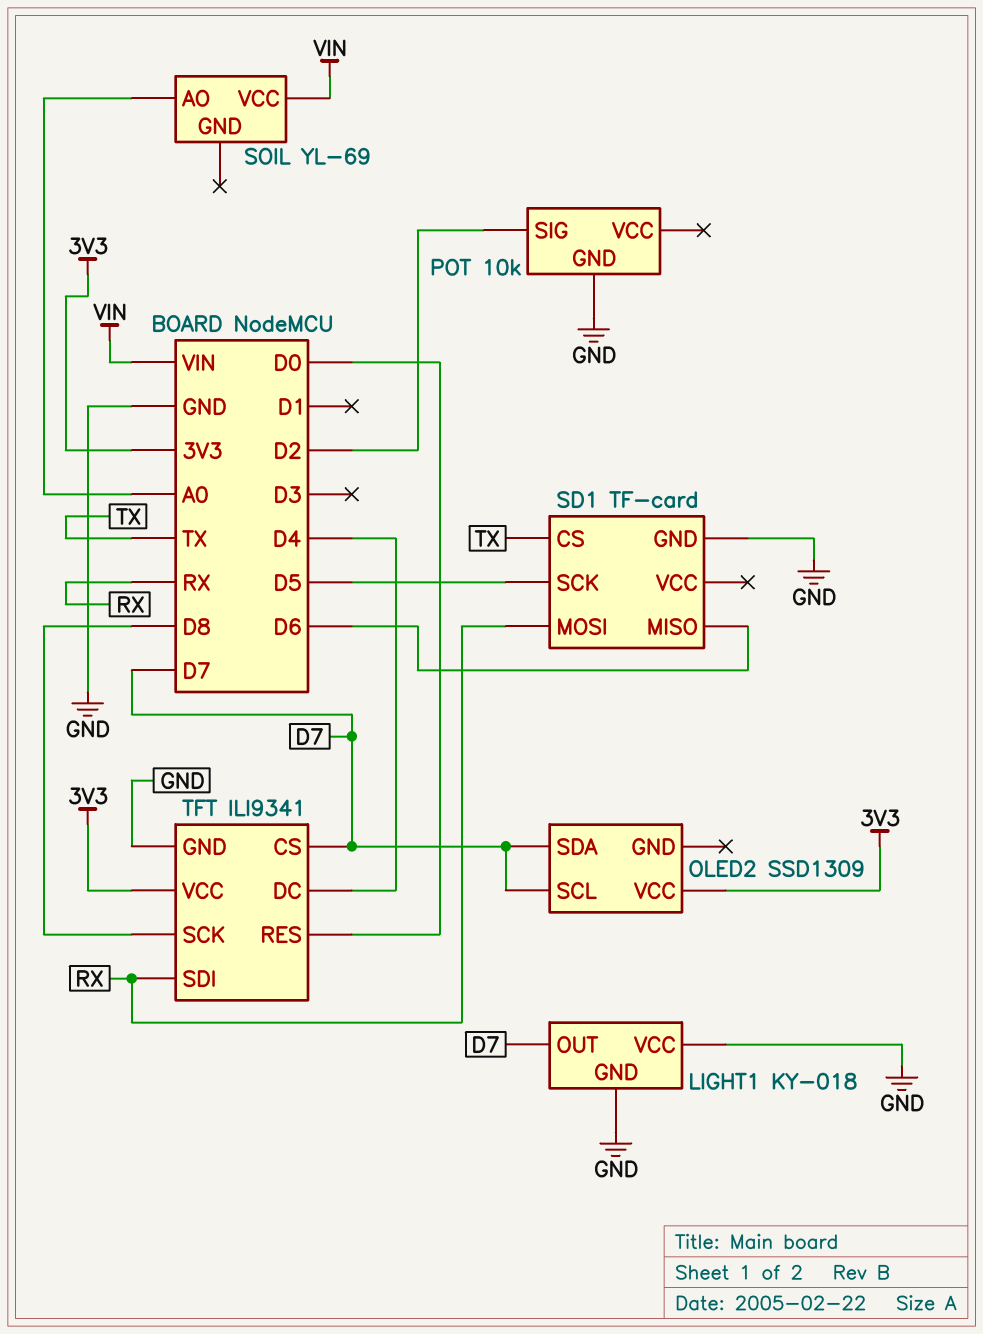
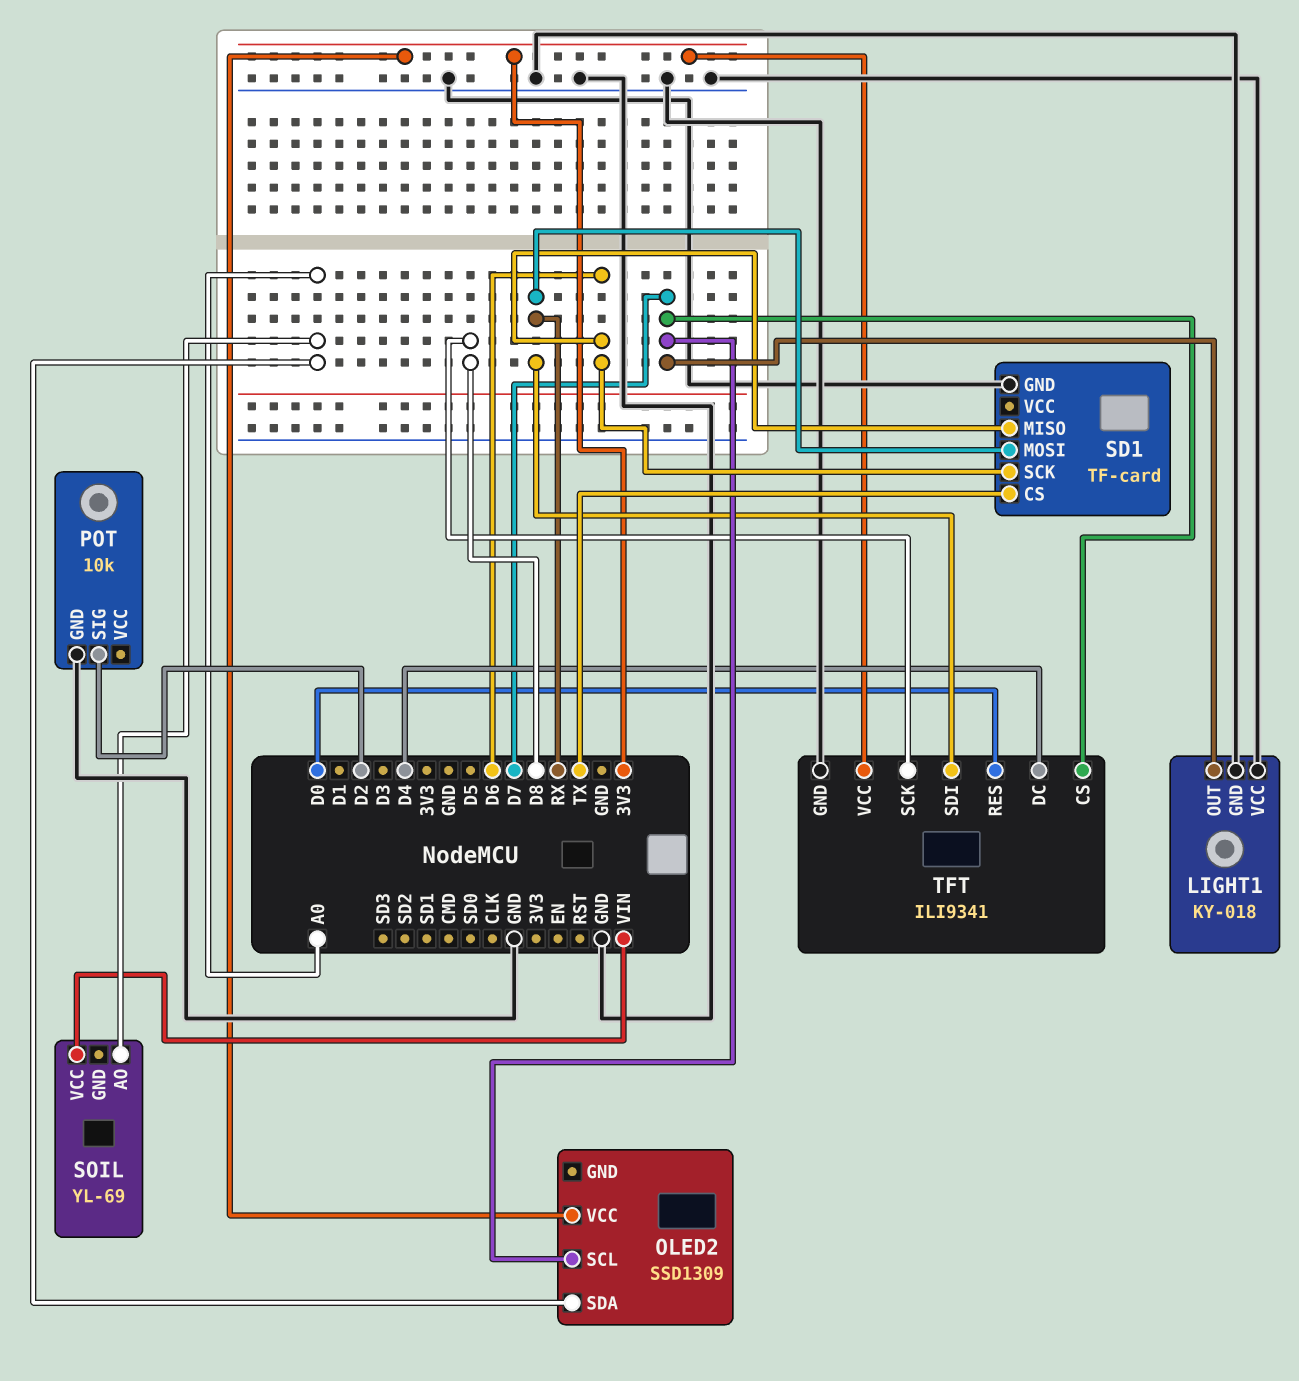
OLED2 pin SDA: D7 -> A0
SD1 pin SCK: D5 -> D6

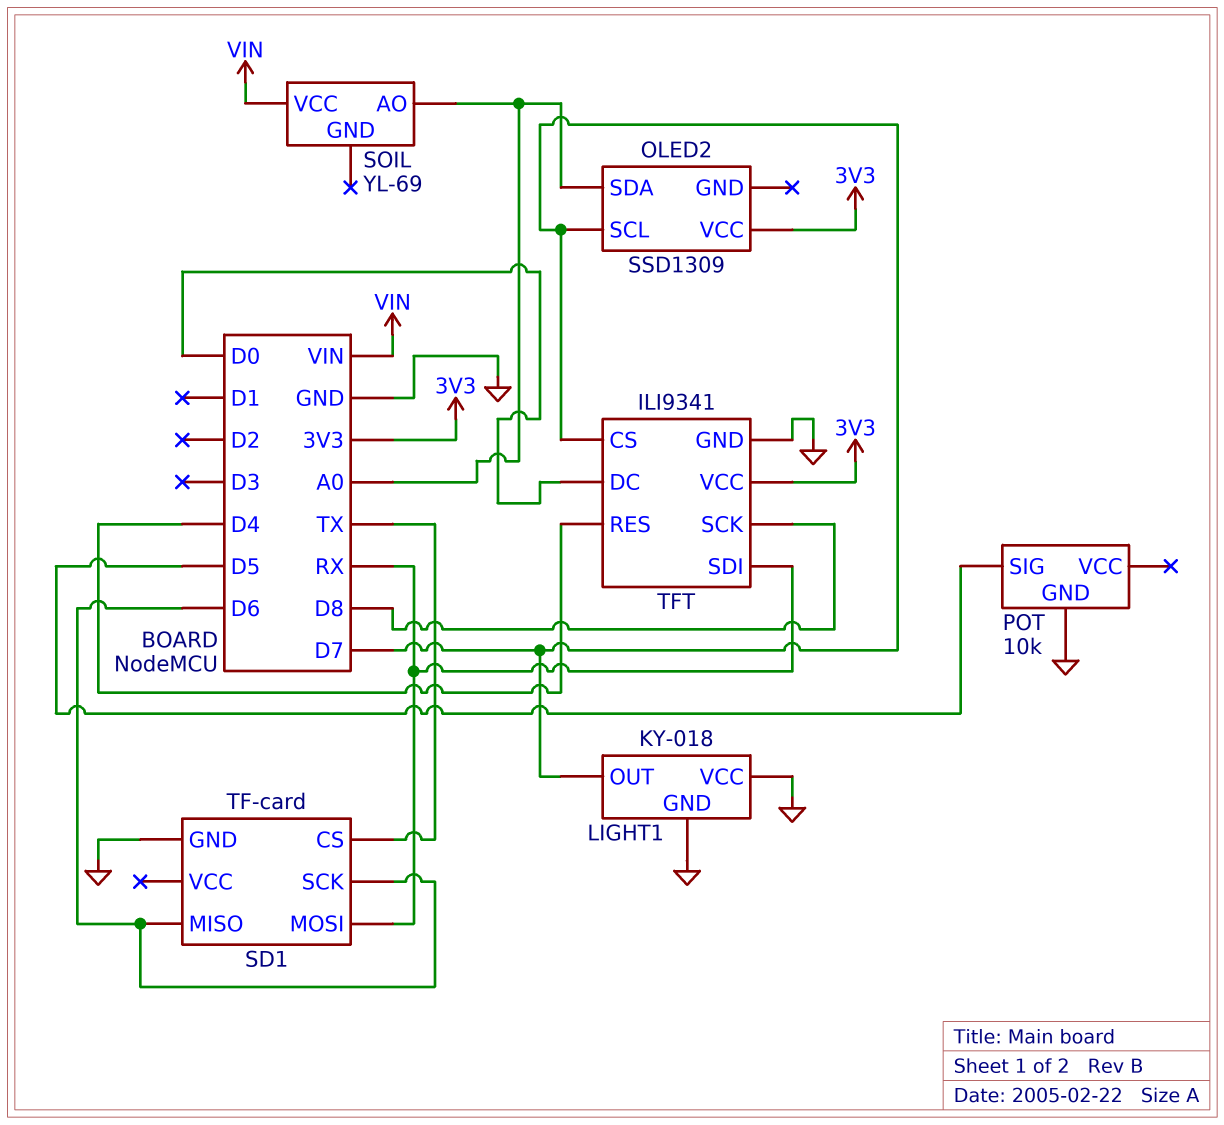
POT pin SIG: D2 -> D5
TFT pin DC: D4 -> D0
TFT pin RES: D0 -> D4

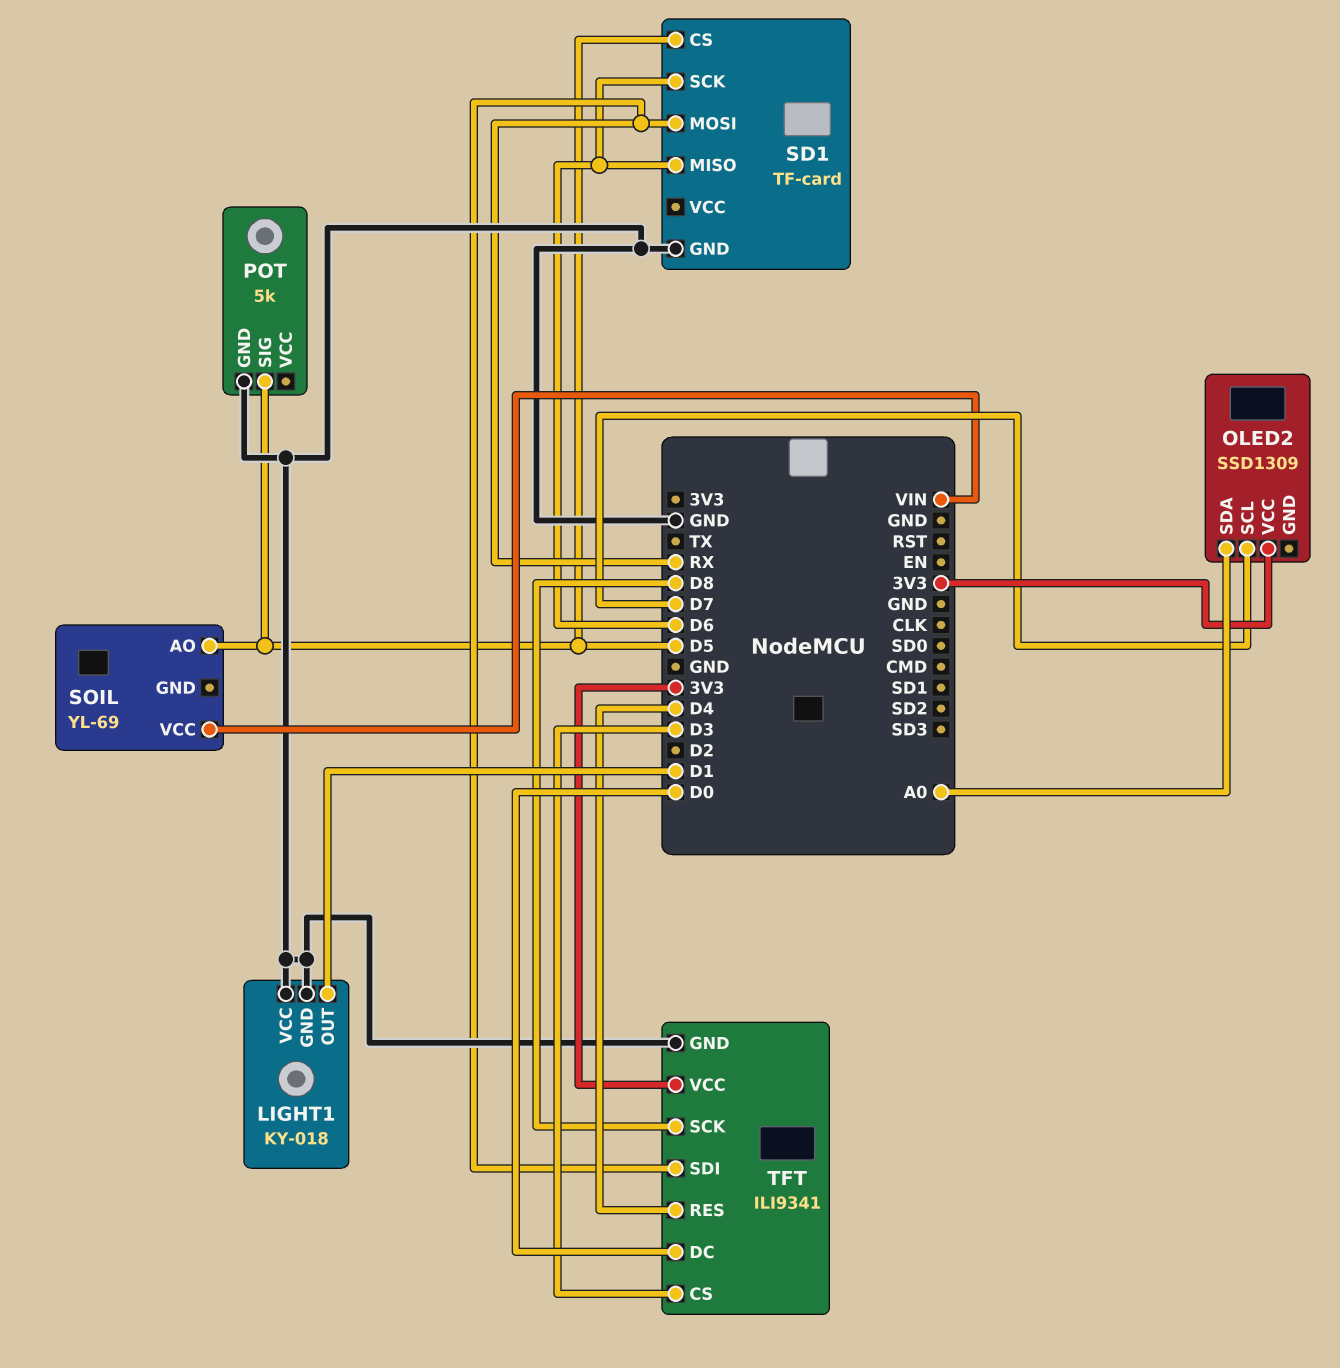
LIGHT1 pin OUT: D7 -> D1
POT: 10k -> 5k
SD1 pin CS: TX -> D5
SOIL pin AO: A0 -> D5
TFT pin CS: D7 -> D3

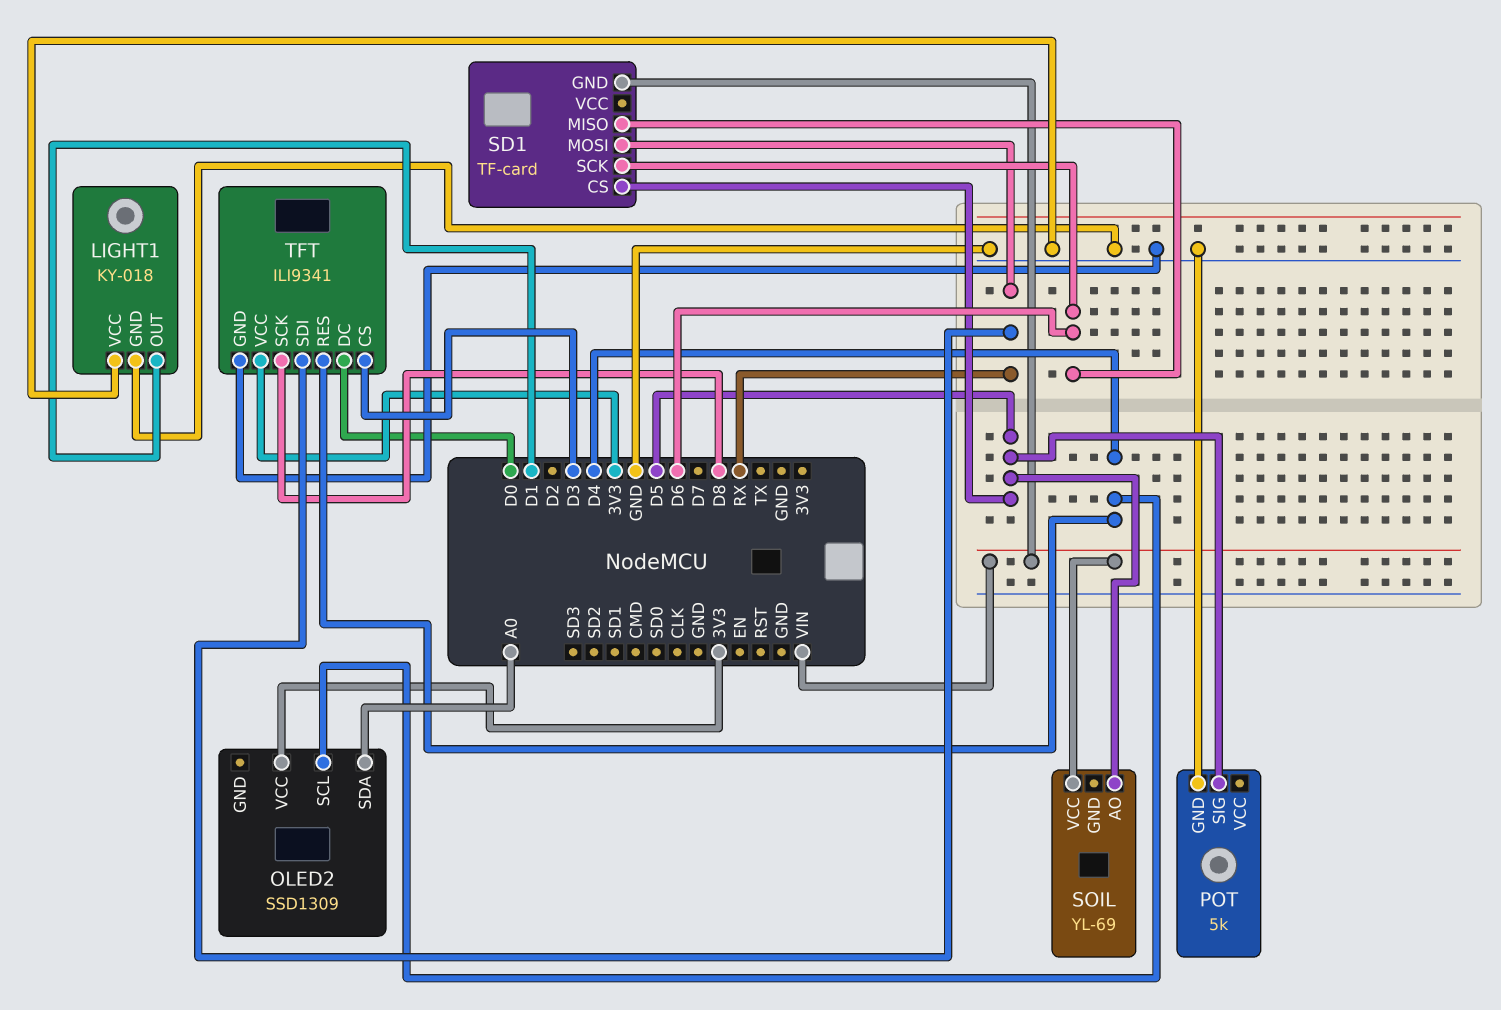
OLED2 pin SCL: D7 -> D4
SD1 pin GND: GND -> VIN

